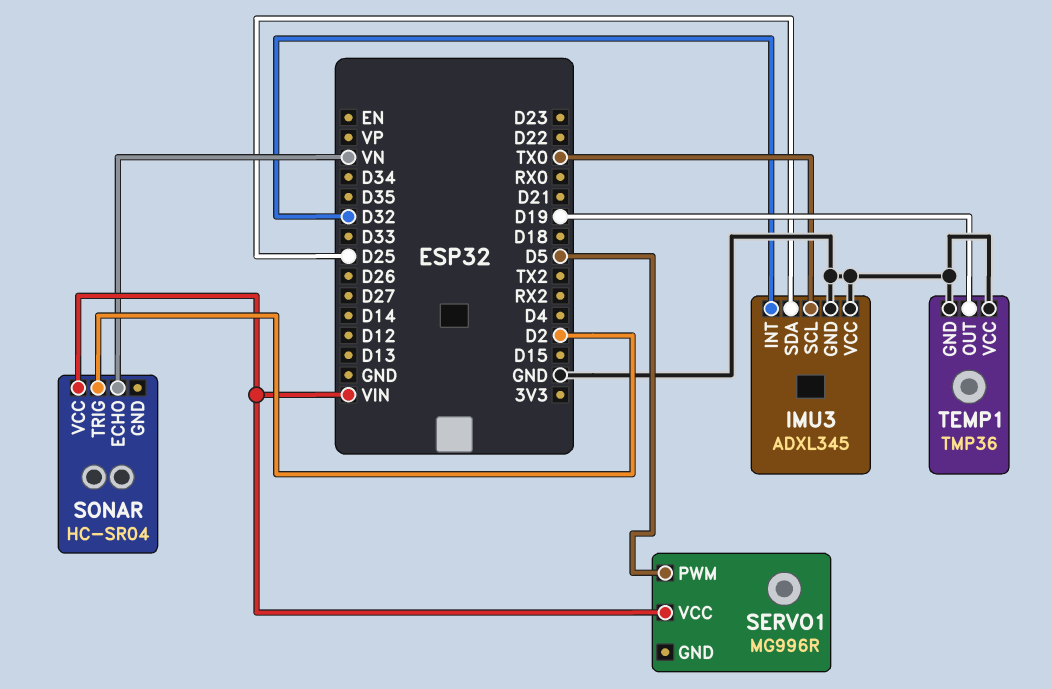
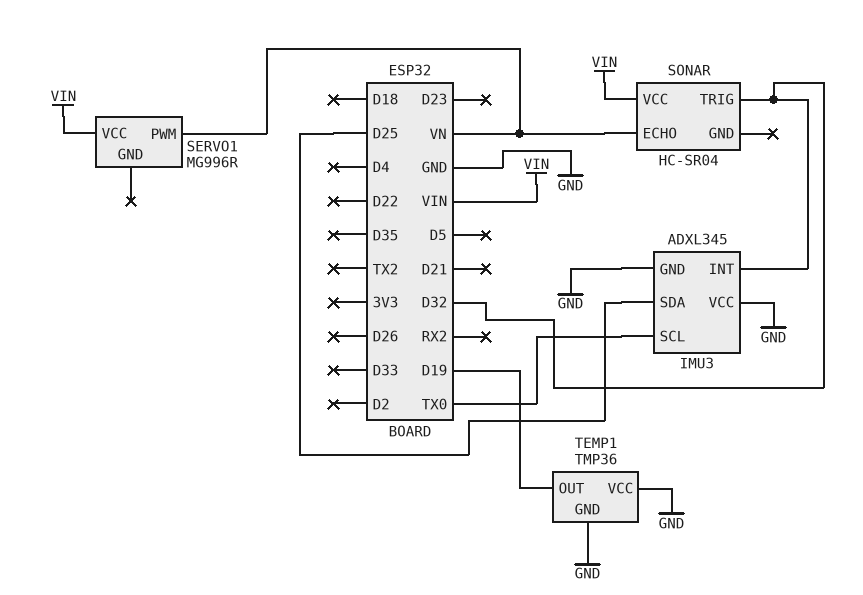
SERVO1 pin PWM: D5 -> VN
SONAR pin TRIG: D2 -> D32

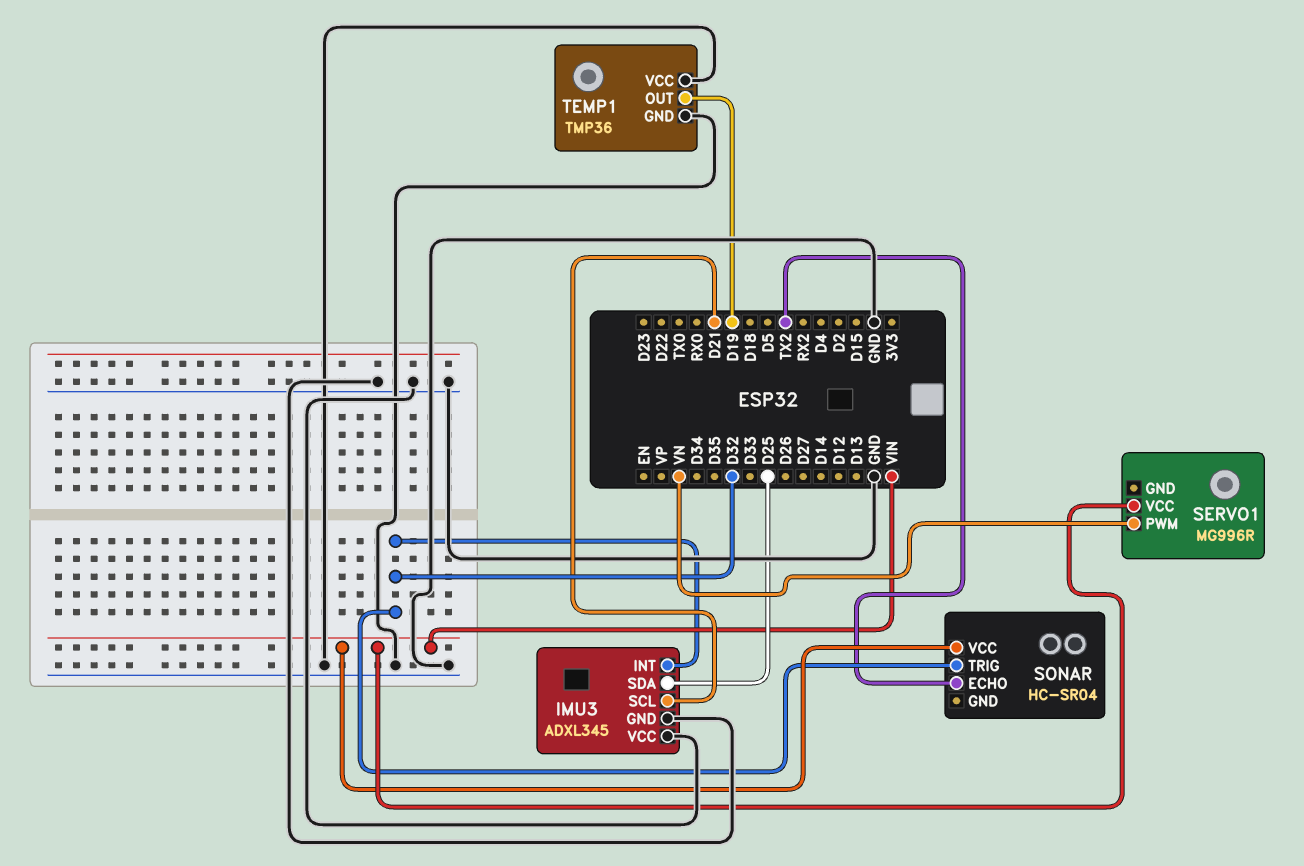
IMU3 pin SCL: TX0 -> D21
SONAR pin ECHO: VN -> TX2

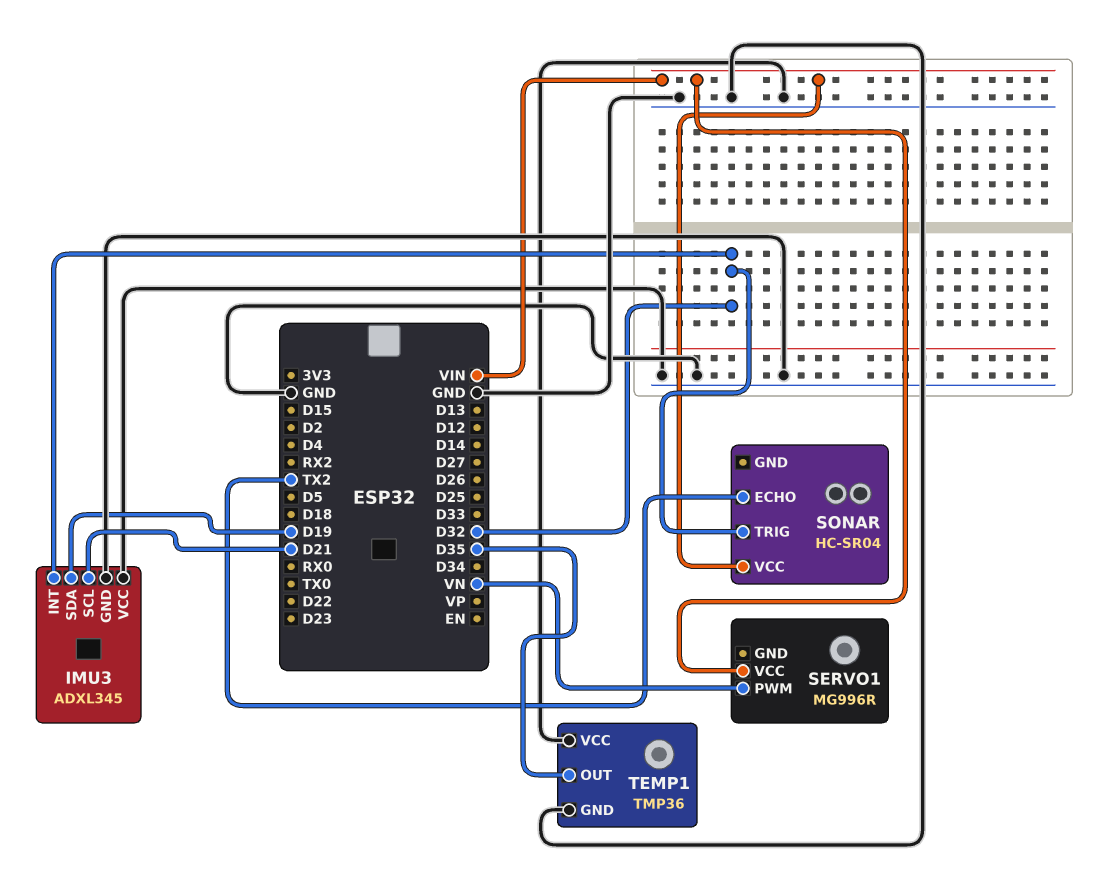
IMU3 pin SDA: D25 -> D19
TEMP1 pin OUT: D19 -> D35

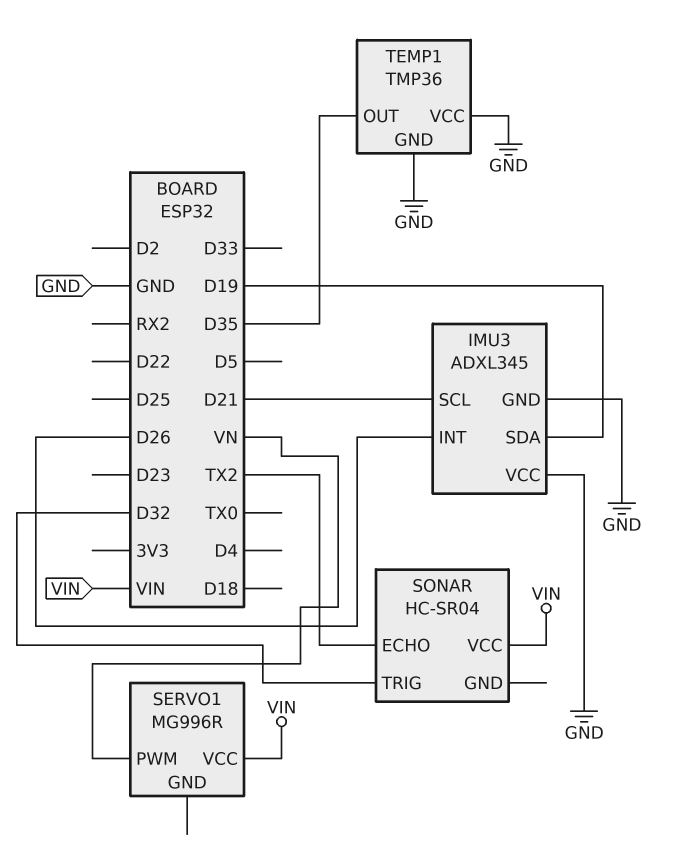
IMU3 pin INT: D32 -> D26

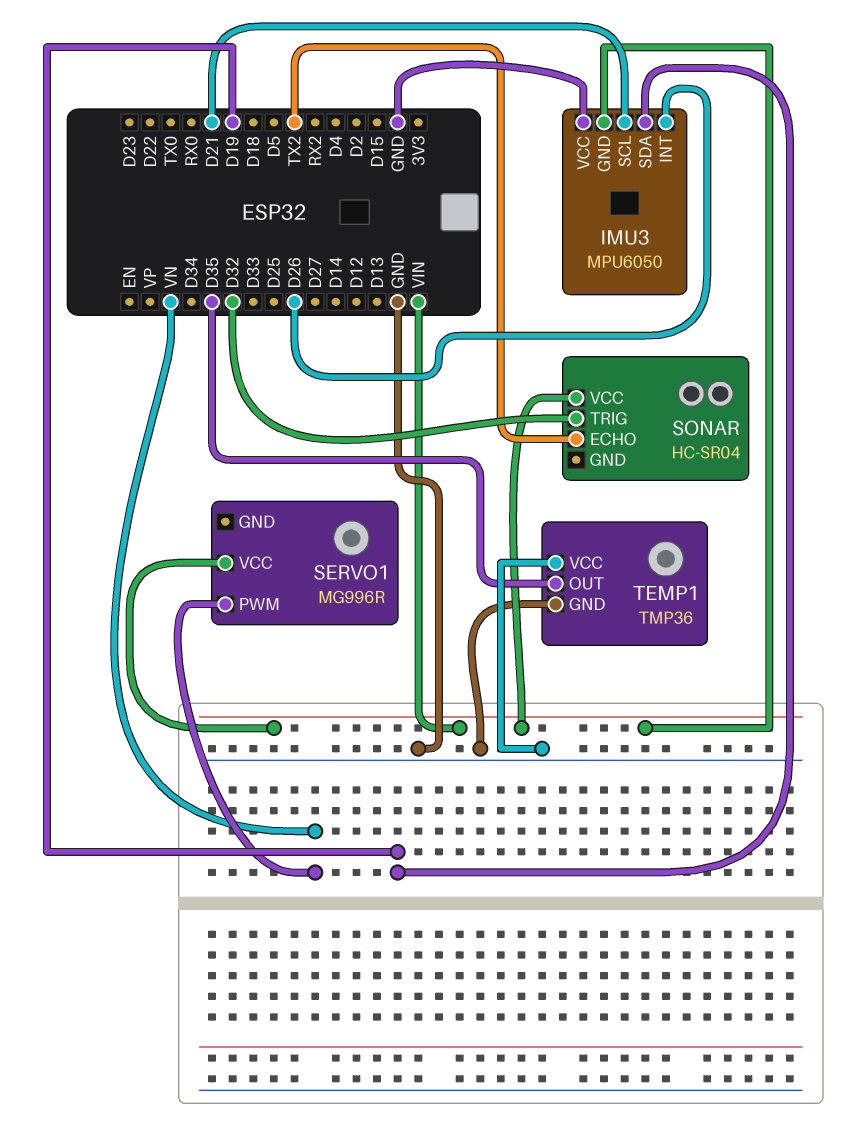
IMU3: ADXL345 -> MPU6050
IMU3 pin GND: GND -> VIN

